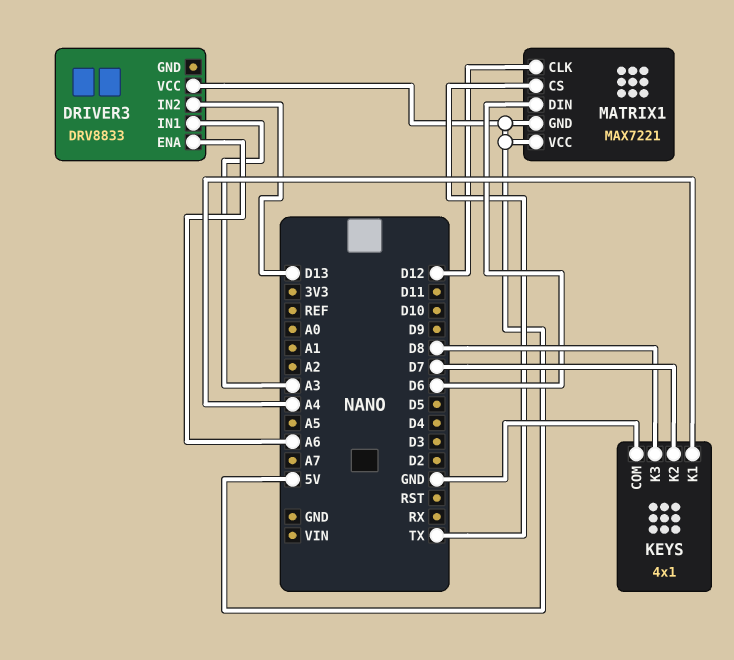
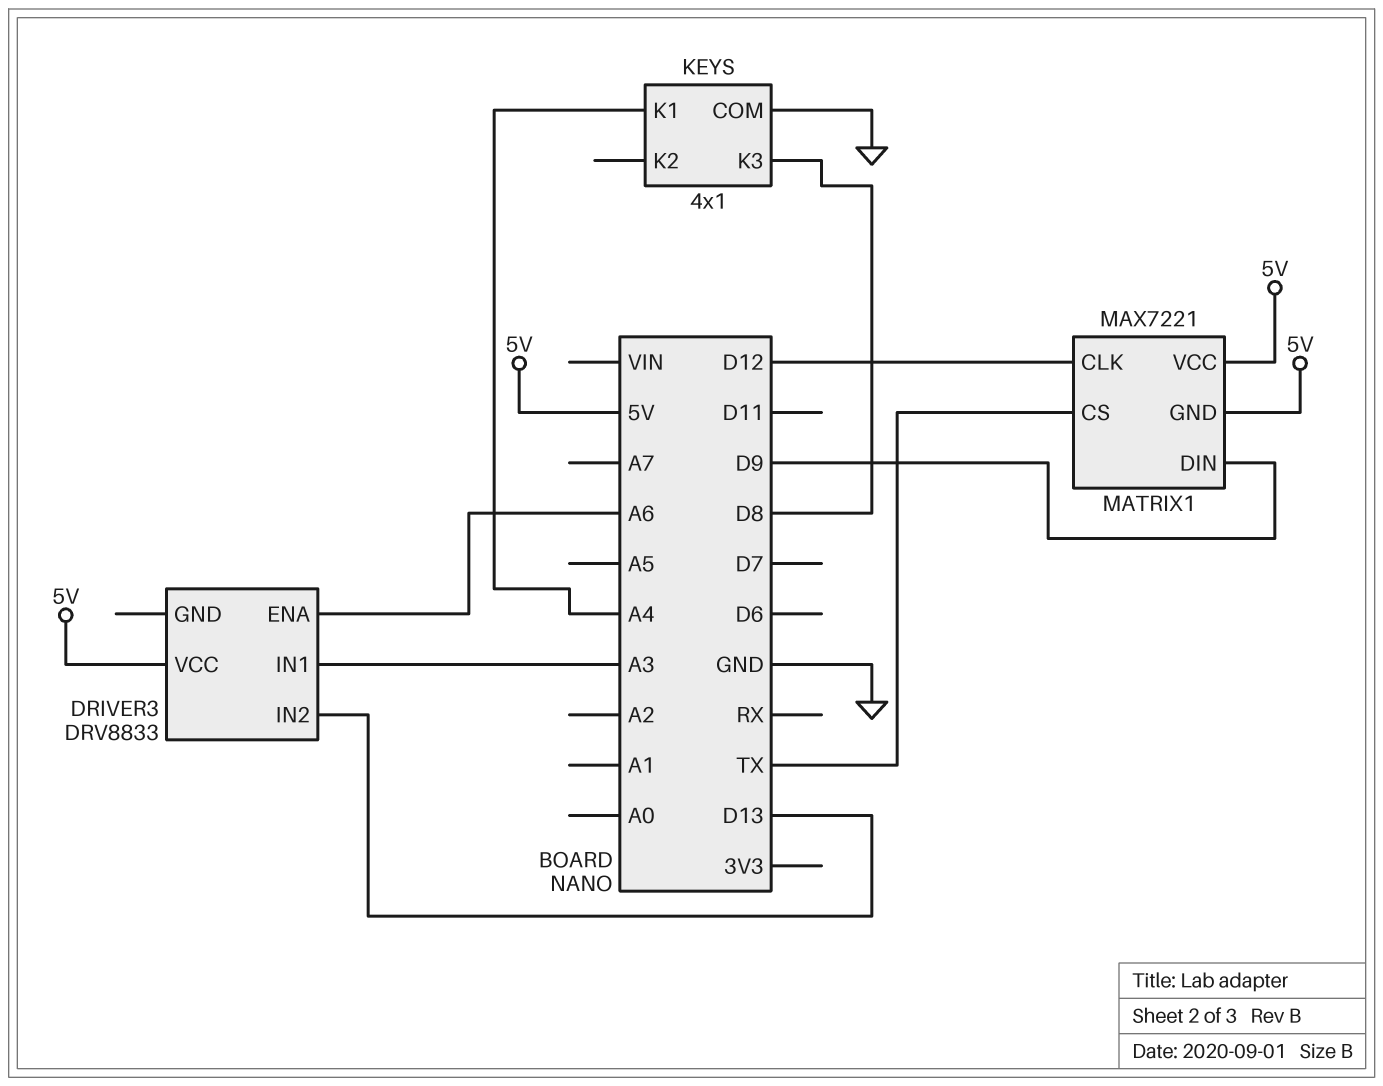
KEYS pin K2: D7 -> none
MATRIX1 pin DIN: D6 -> D9

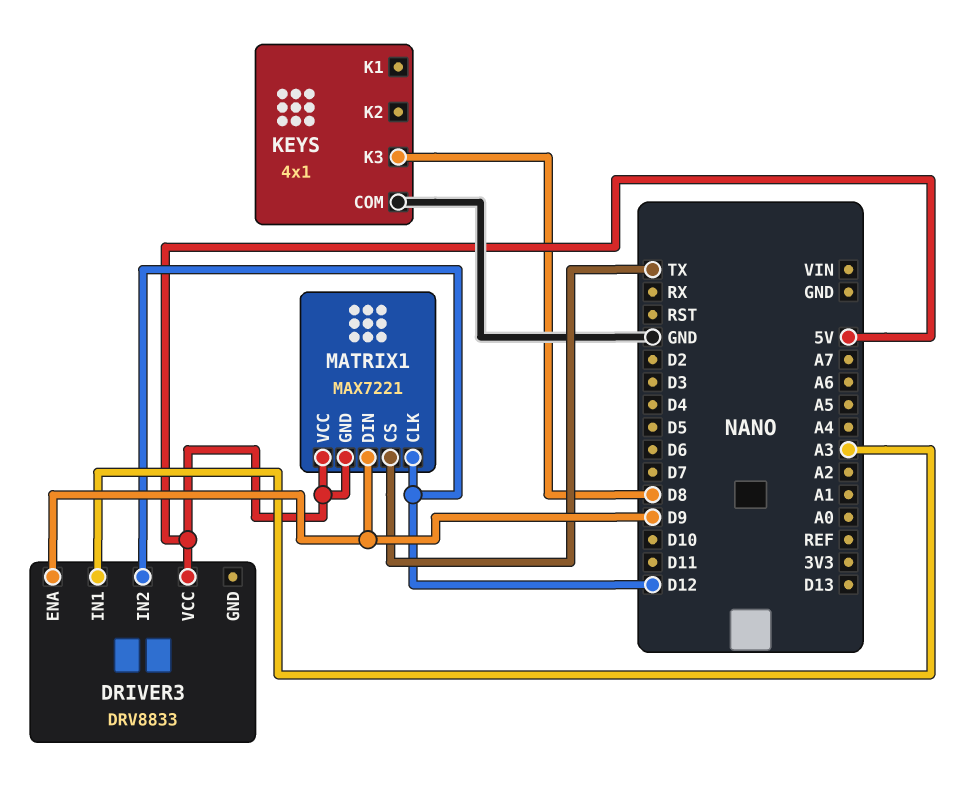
DRIVER3 pin ENA: A6 -> D9
DRIVER3 pin IN2: D13 -> D12
KEYS pin K1: A4 -> none

